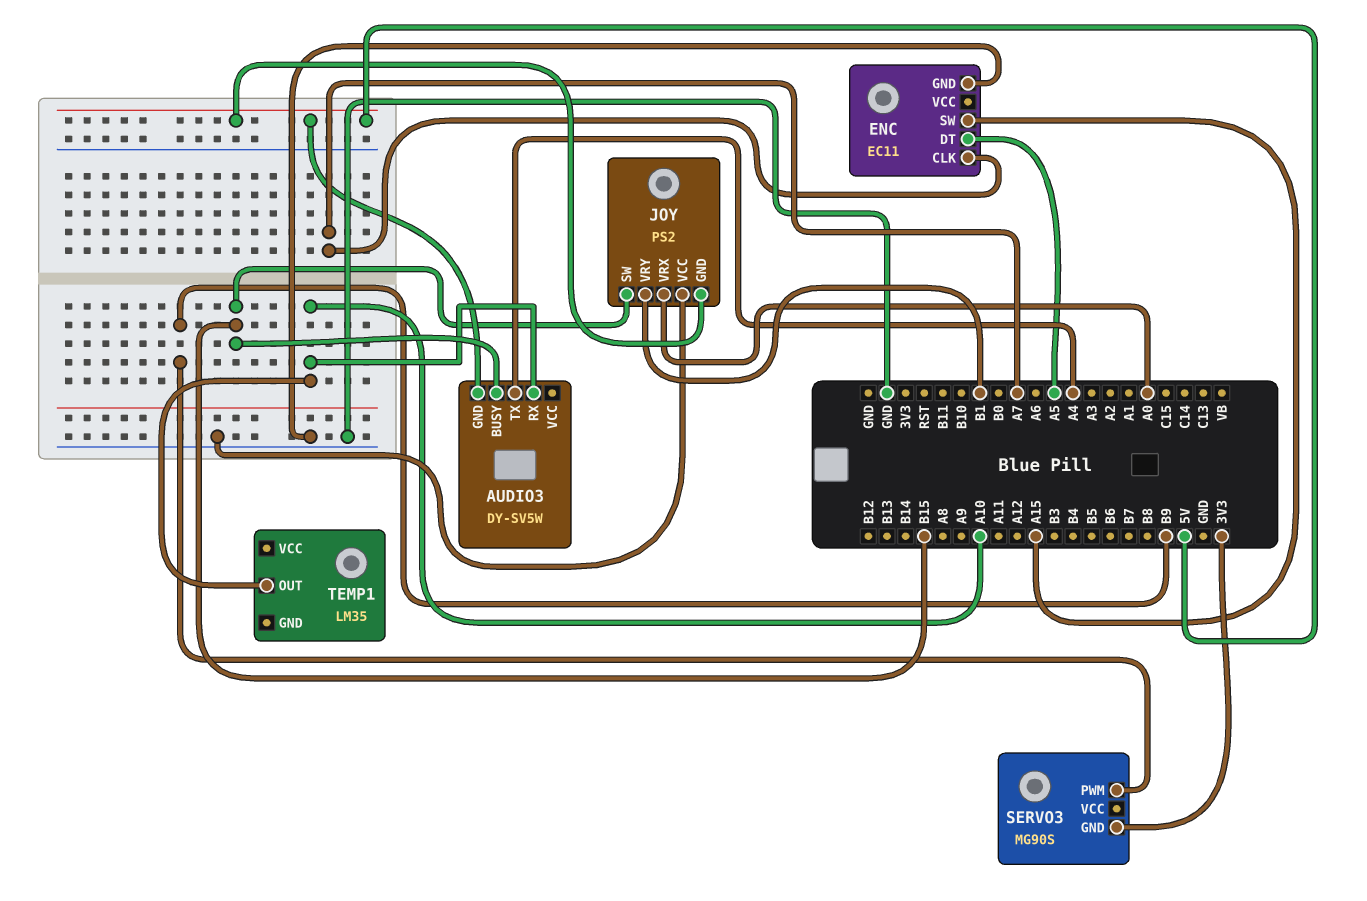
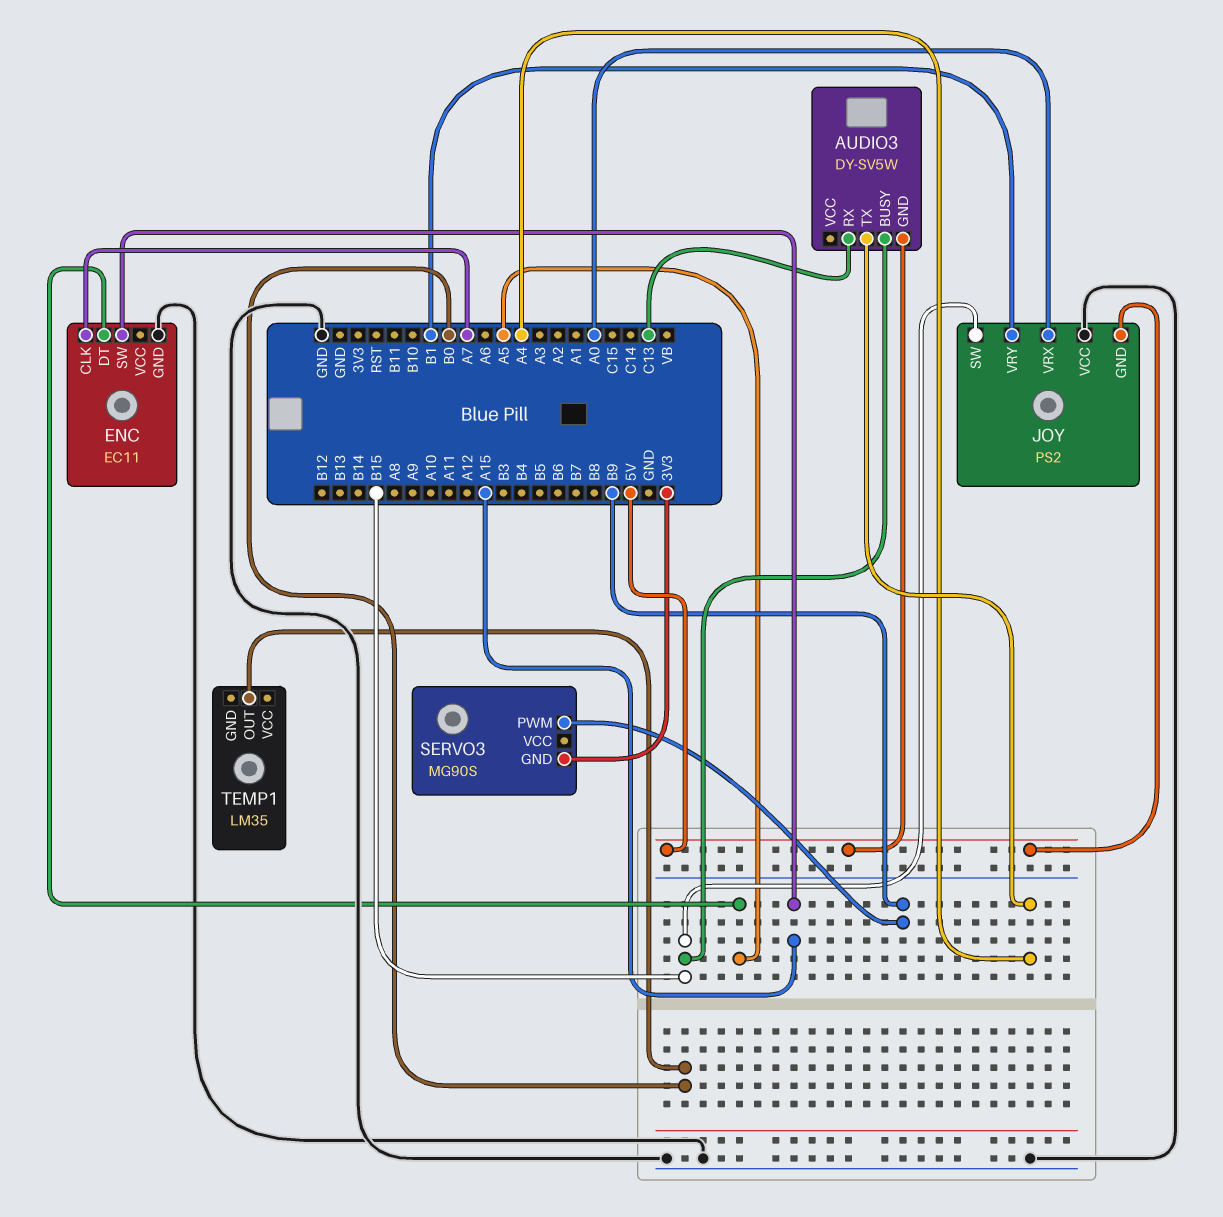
AUDIO3 pin RX: A10 -> C13
TEMP1 pin OUT: A10 -> B0

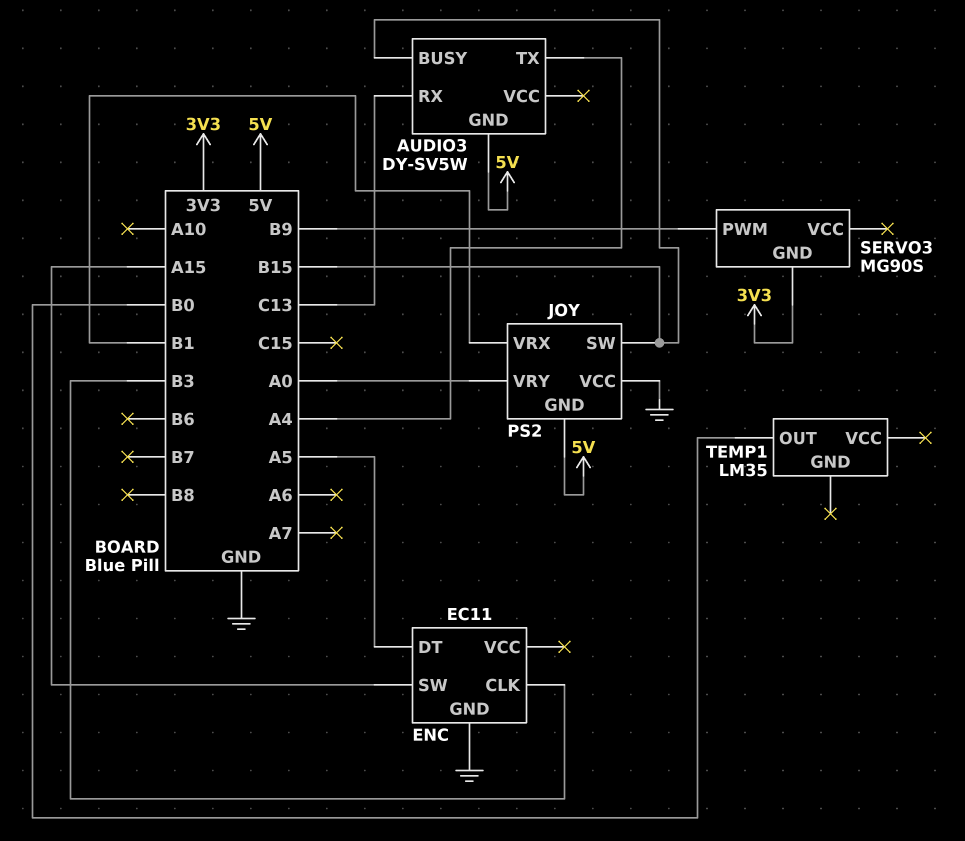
ENC pin CLK: A7 -> B3
JOY pin VRX: A0 -> B1
JOY pin VRY: B1 -> A0

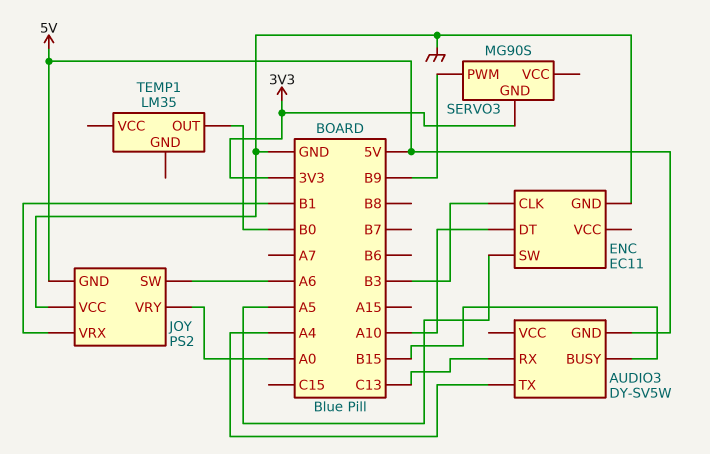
ENC pin DT: A5 -> A10
ENC pin SW: A15 -> A5
JOY pin SW: B15 -> A6

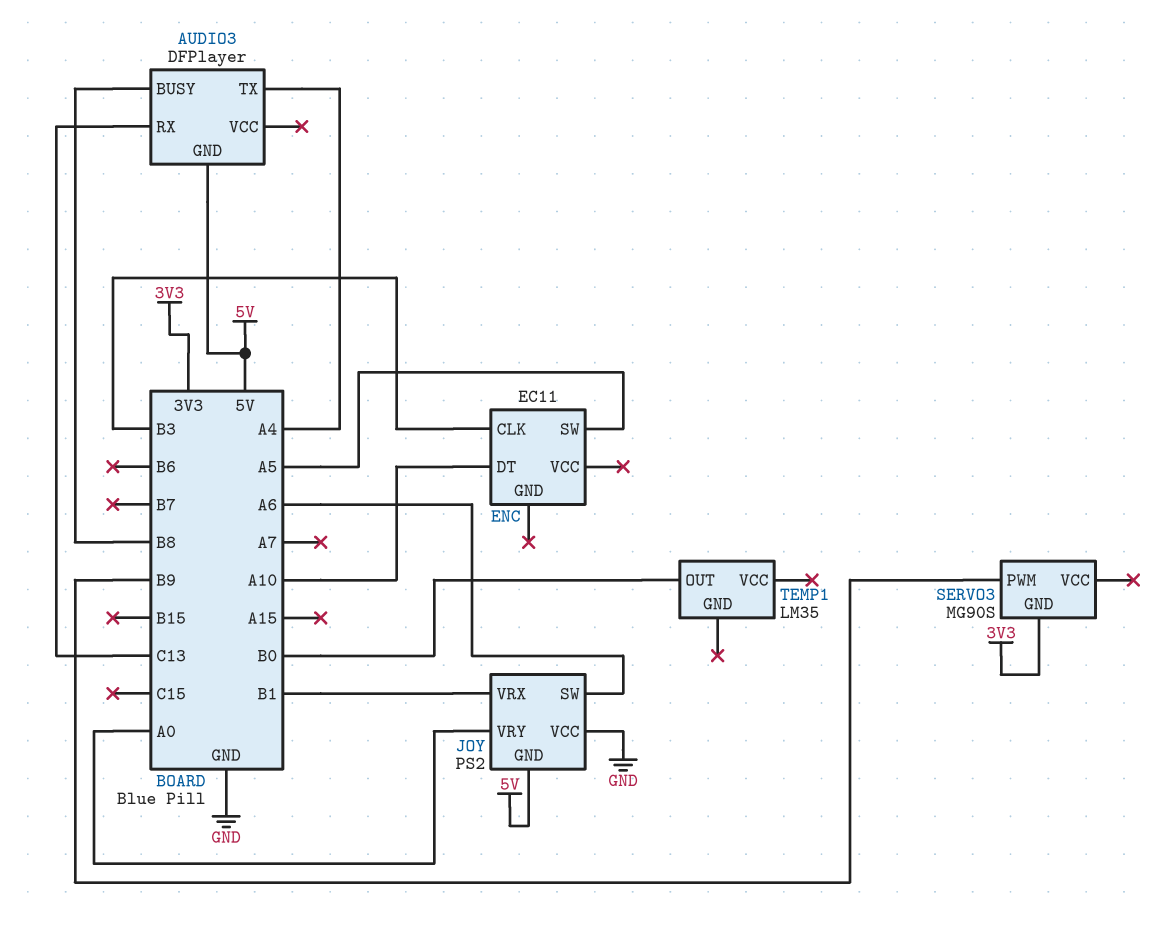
AUDIO3: DY-SV5W -> DFPlayer
AUDIO3 pin BUSY: B15 -> B8
ENC pin GND: GND -> none

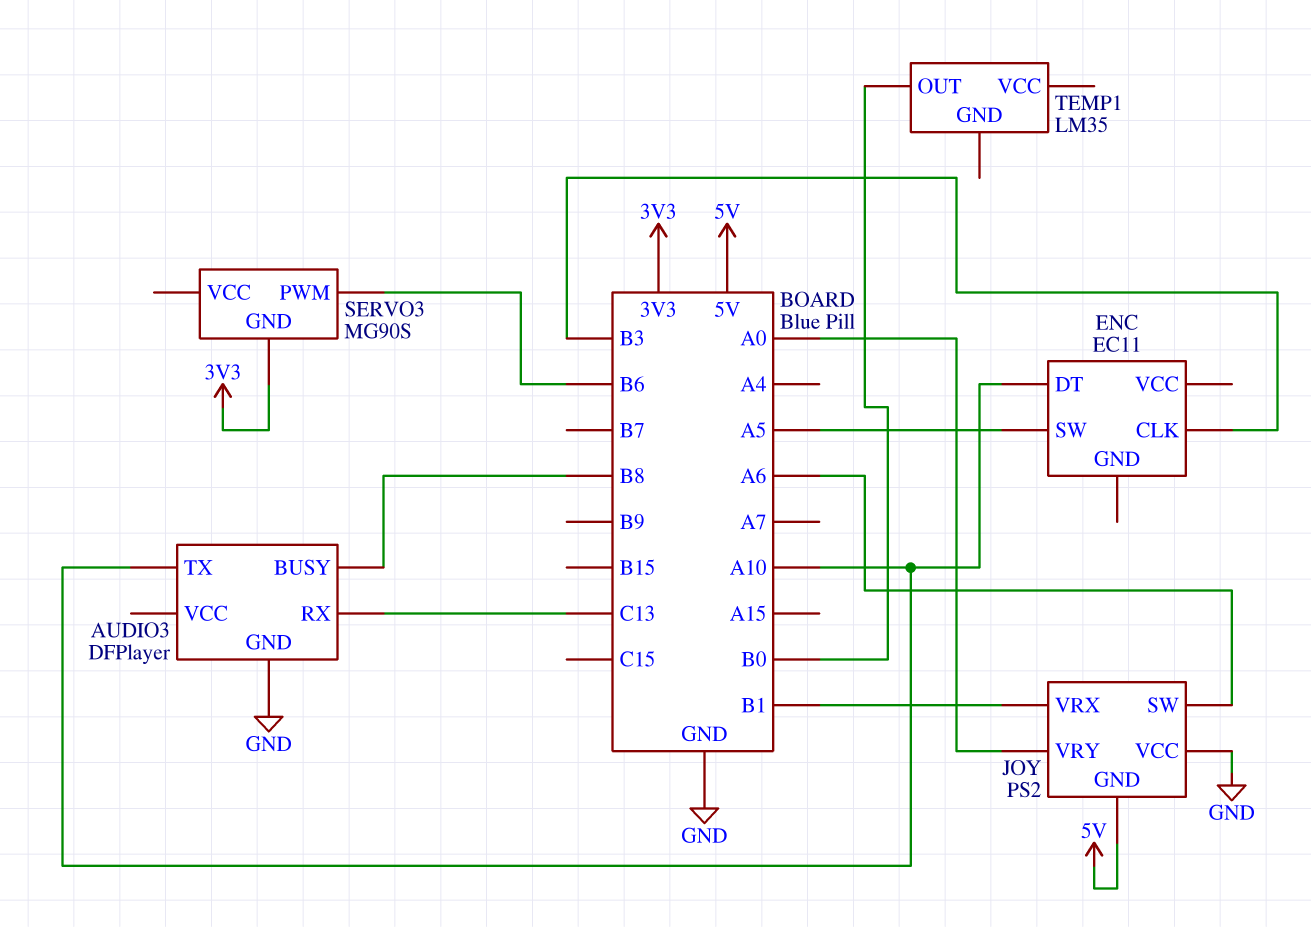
AUDIO3 pin GND: 5V -> GND
AUDIO3 pin TX: A4 -> A10
SERVO3 pin PWM: B9 -> B6

